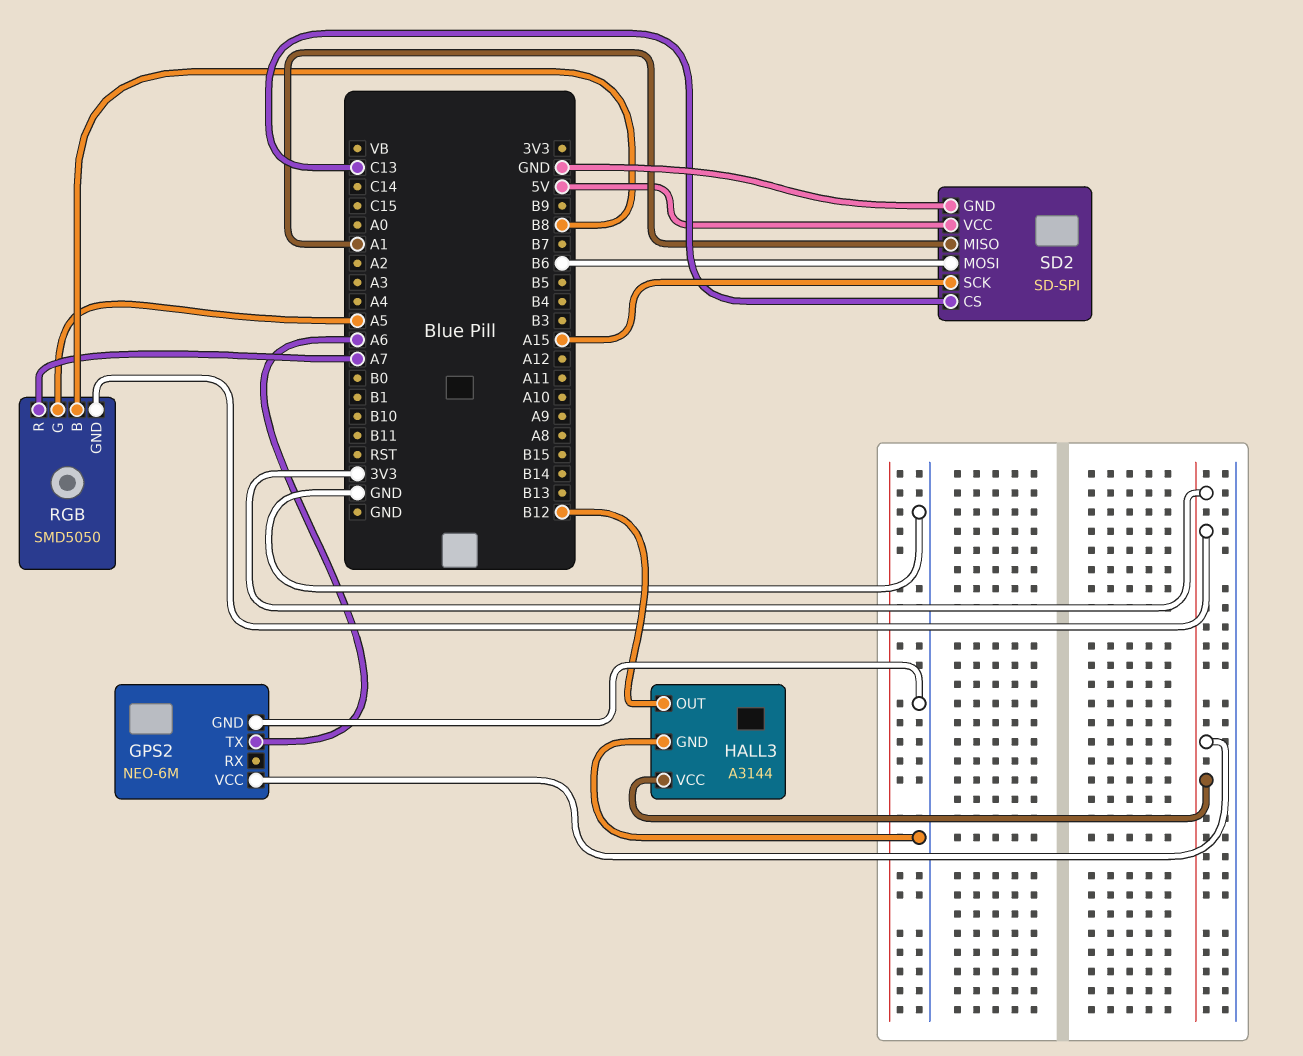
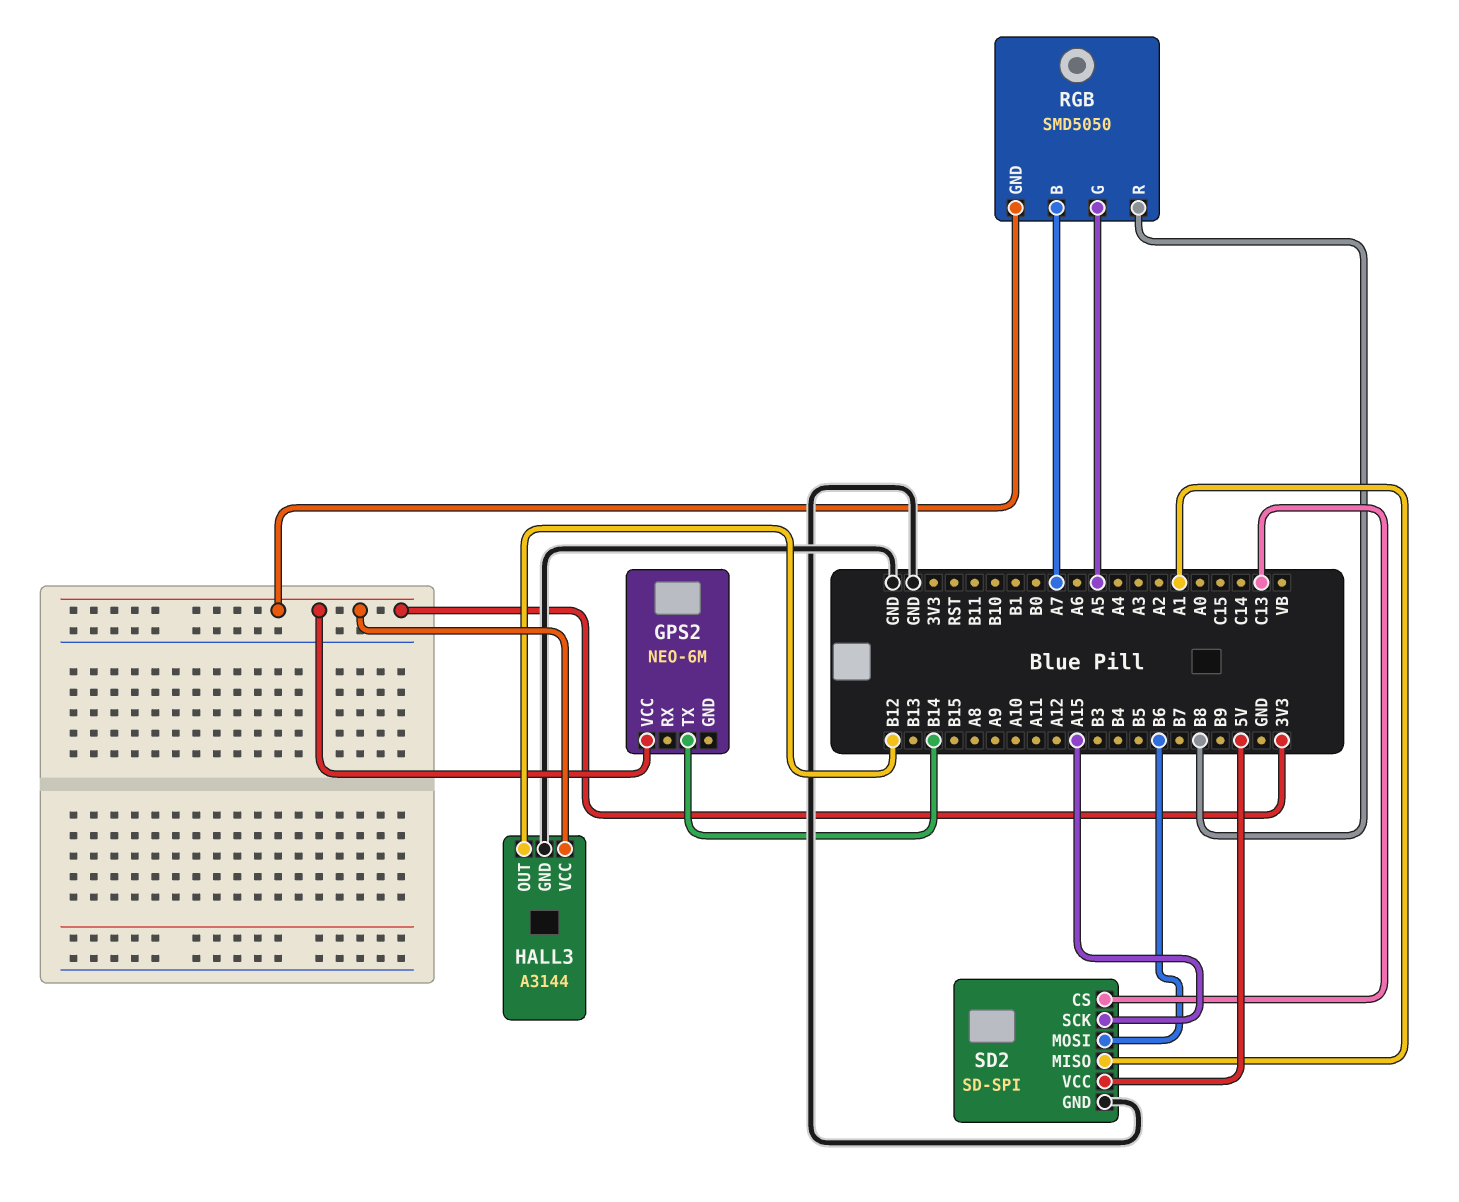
GPS2 pin GND: GND -> none
GPS2 pin TX: A6 -> B14
RGB pin B: B8 -> A7
RGB pin R: A7 -> B8

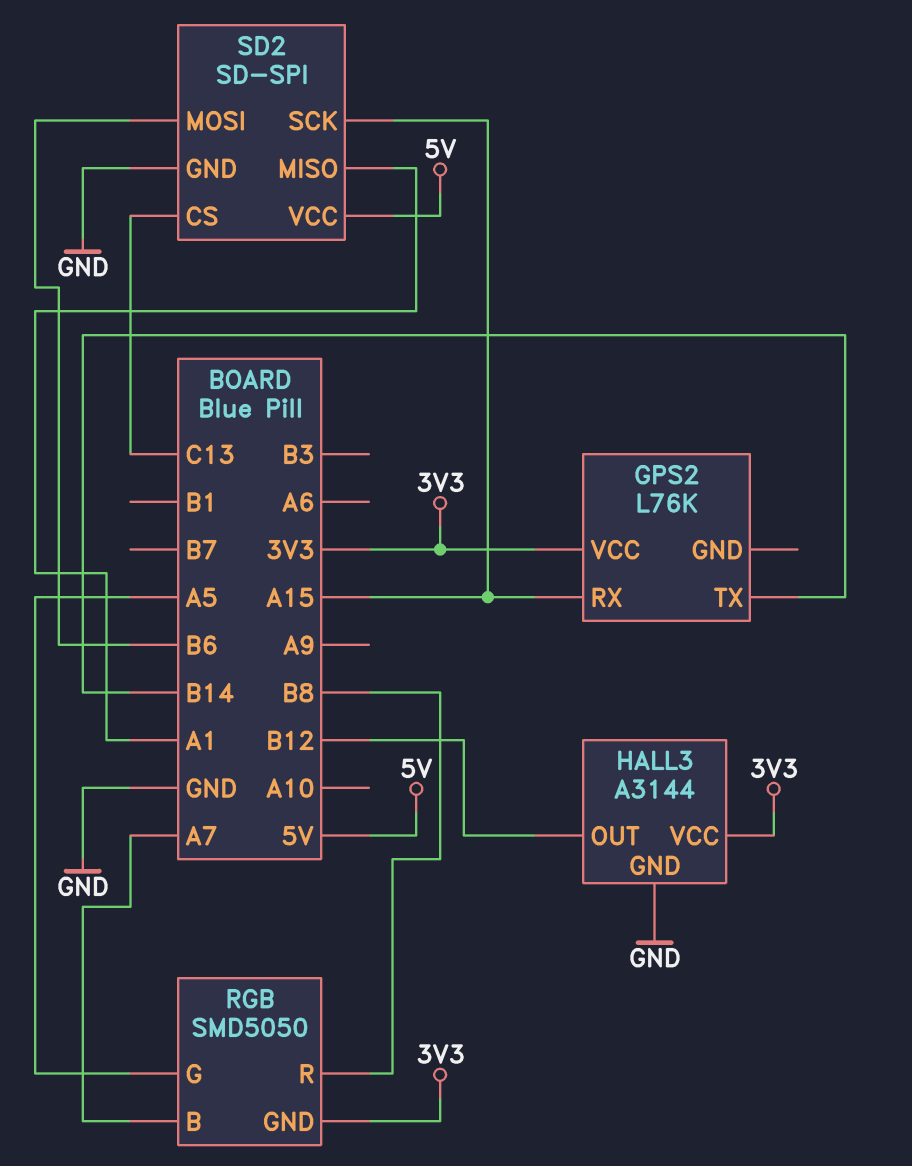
GPS2: NEO-6M -> L76K
GPS2 pin RX: none -> A15

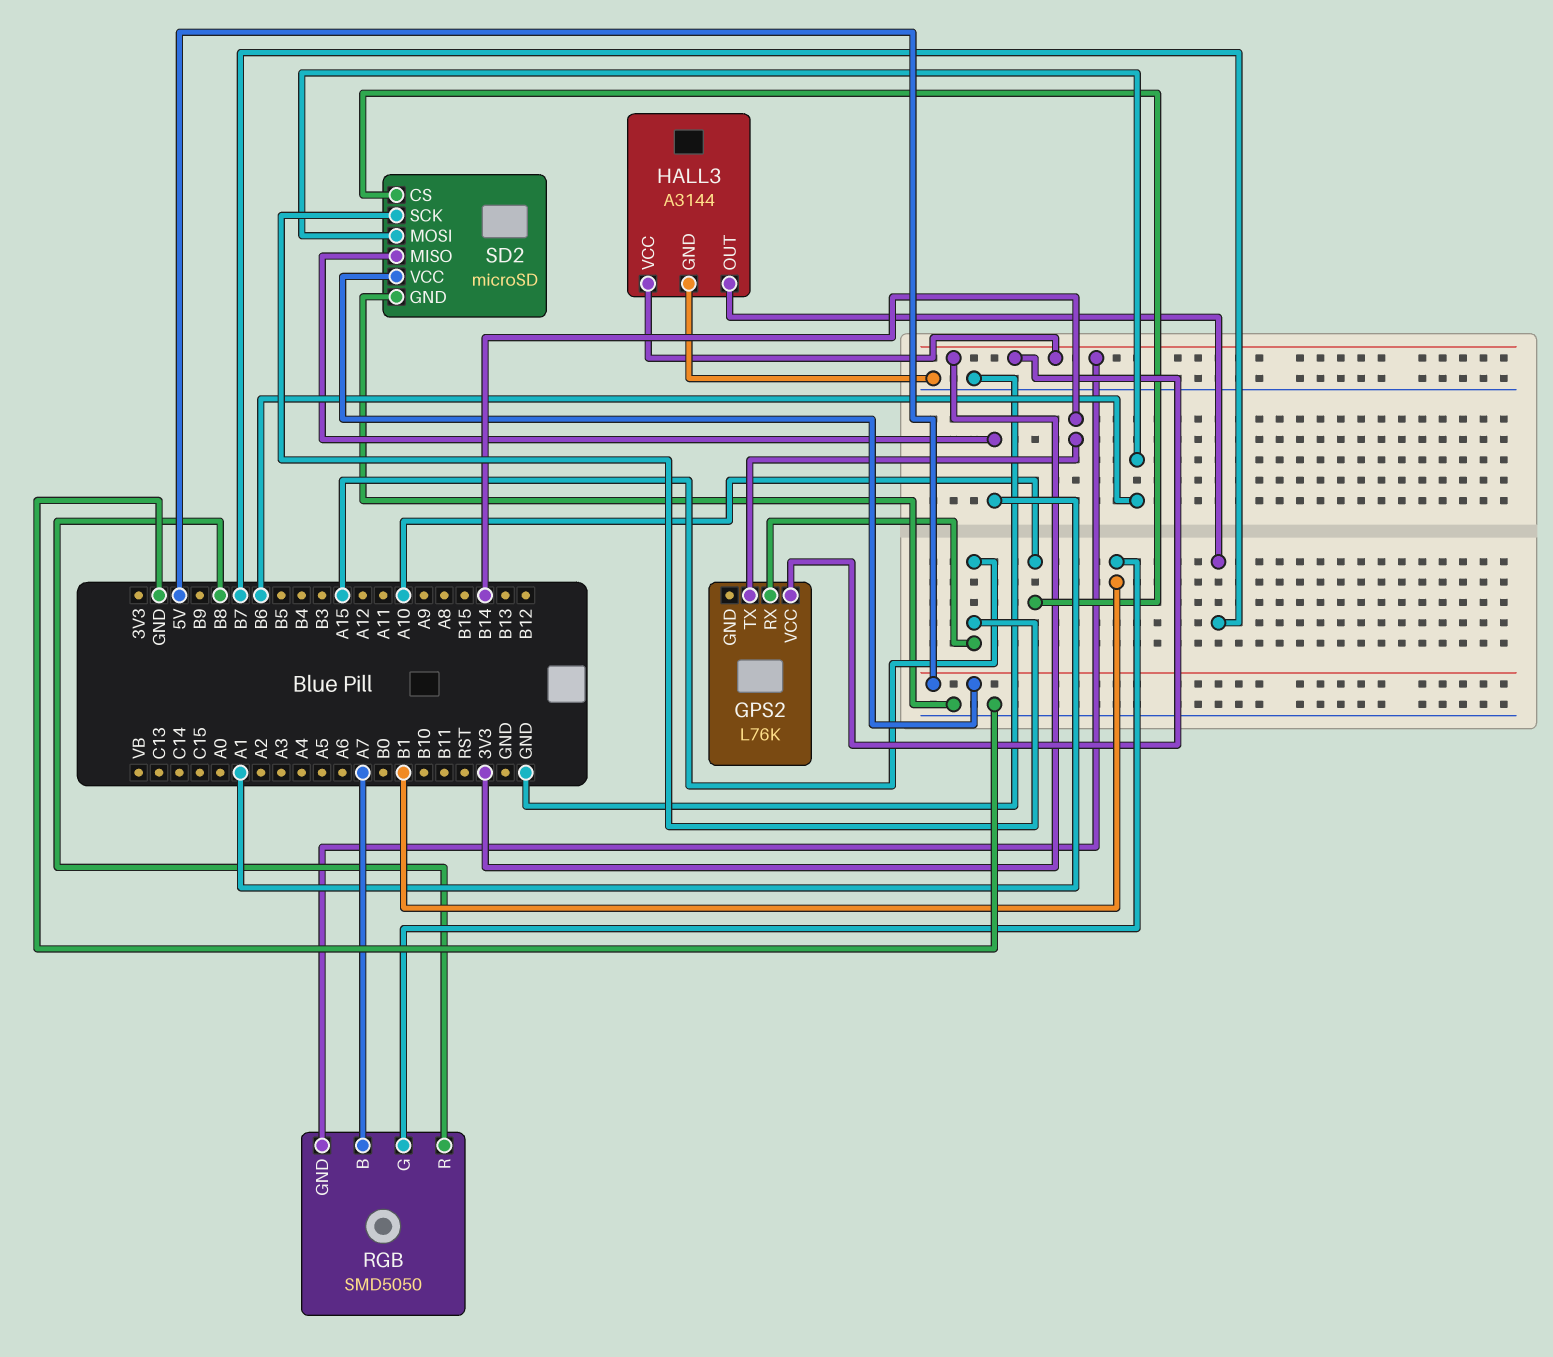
HALL3 pin OUT: B12 -> B7
RGB pin G: A5 -> B1
SD2: SD-SPI -> microSD
SD2 pin CS: C13 -> A10

